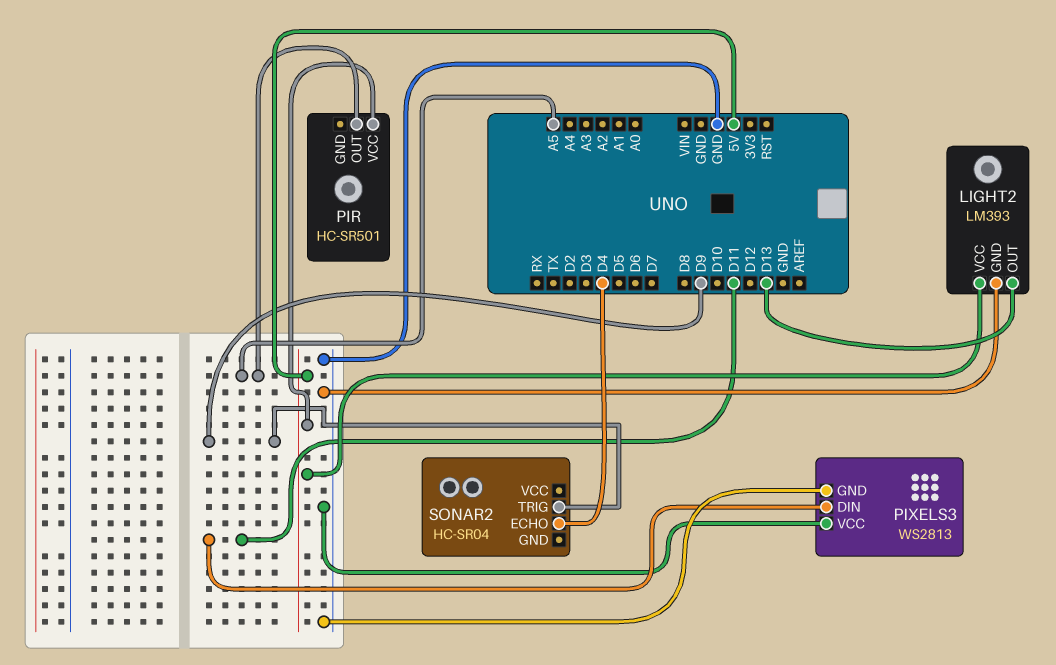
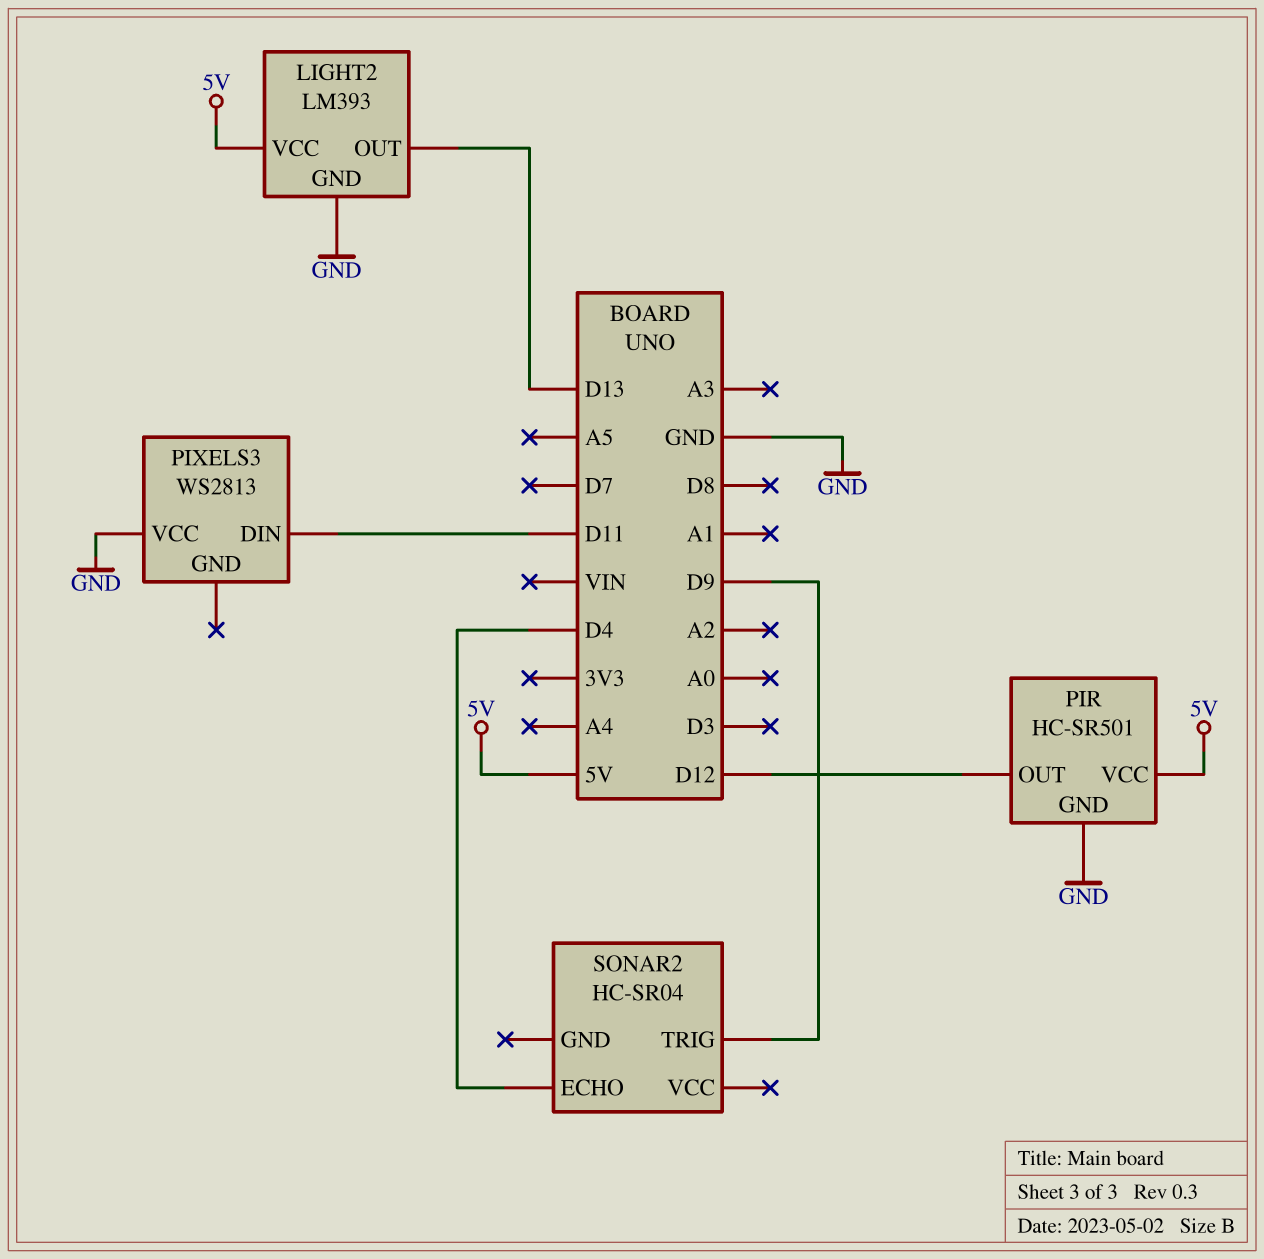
PIR pin GND: none -> GND
PIR pin OUT: A5 -> D12
PIXELS3 pin GND: GND -> none

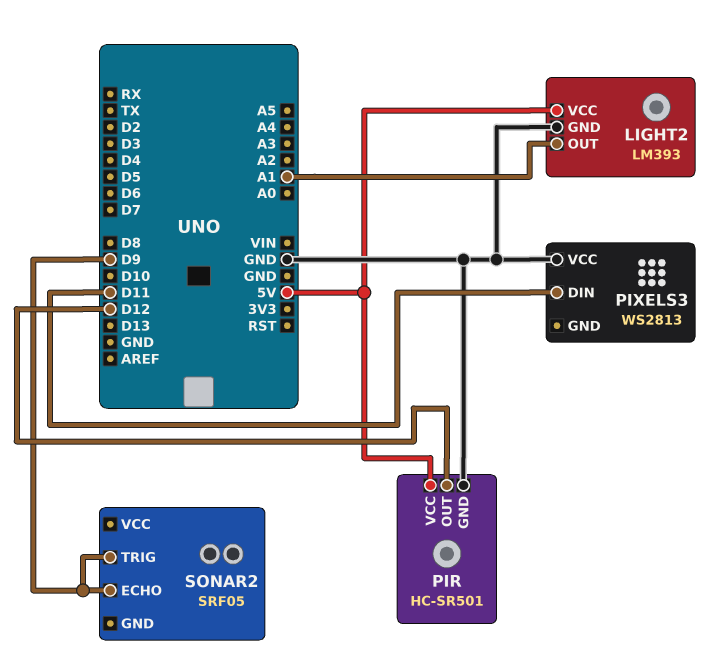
LIGHT2 pin OUT: D13 -> A1
SONAR2: HC-SR04 -> SRF05
SONAR2 pin ECHO: D4 -> D9

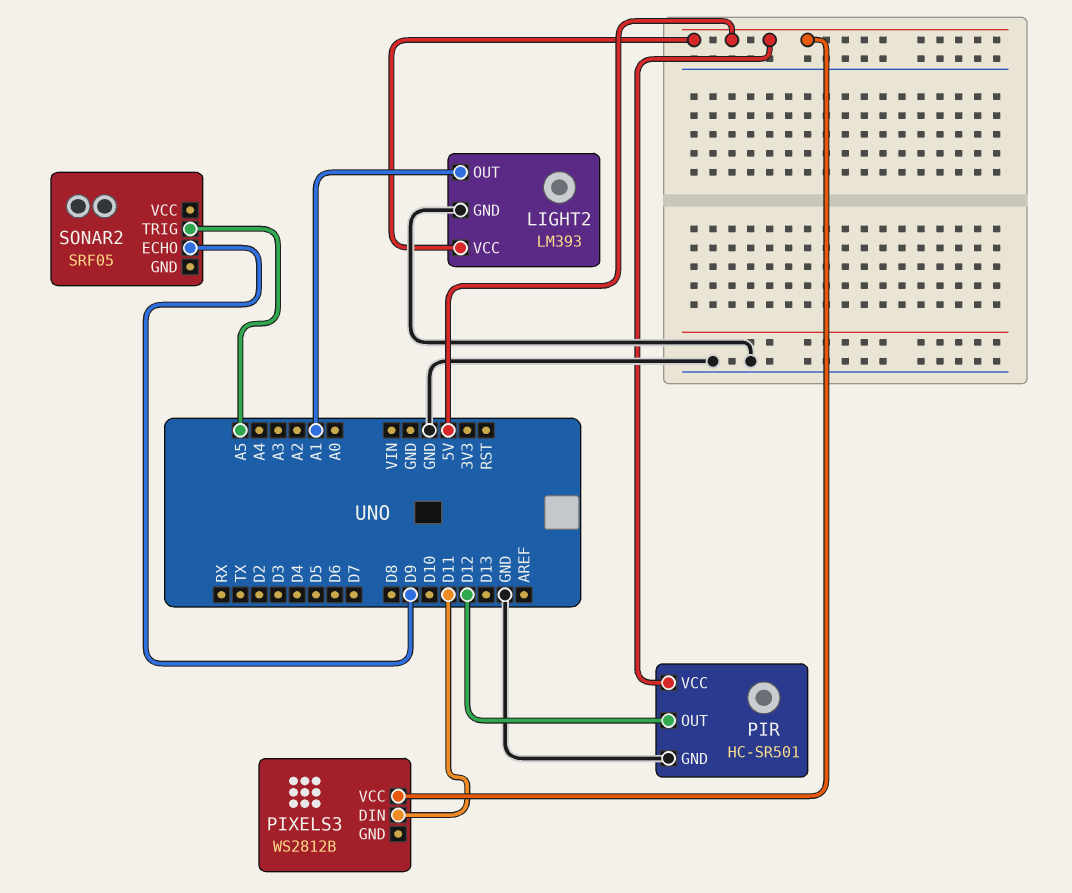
PIXELS3: WS2813 -> WS2812B
PIXELS3 pin VCC: GND -> 5V
SONAR2 pin TRIG: D9 -> A5

